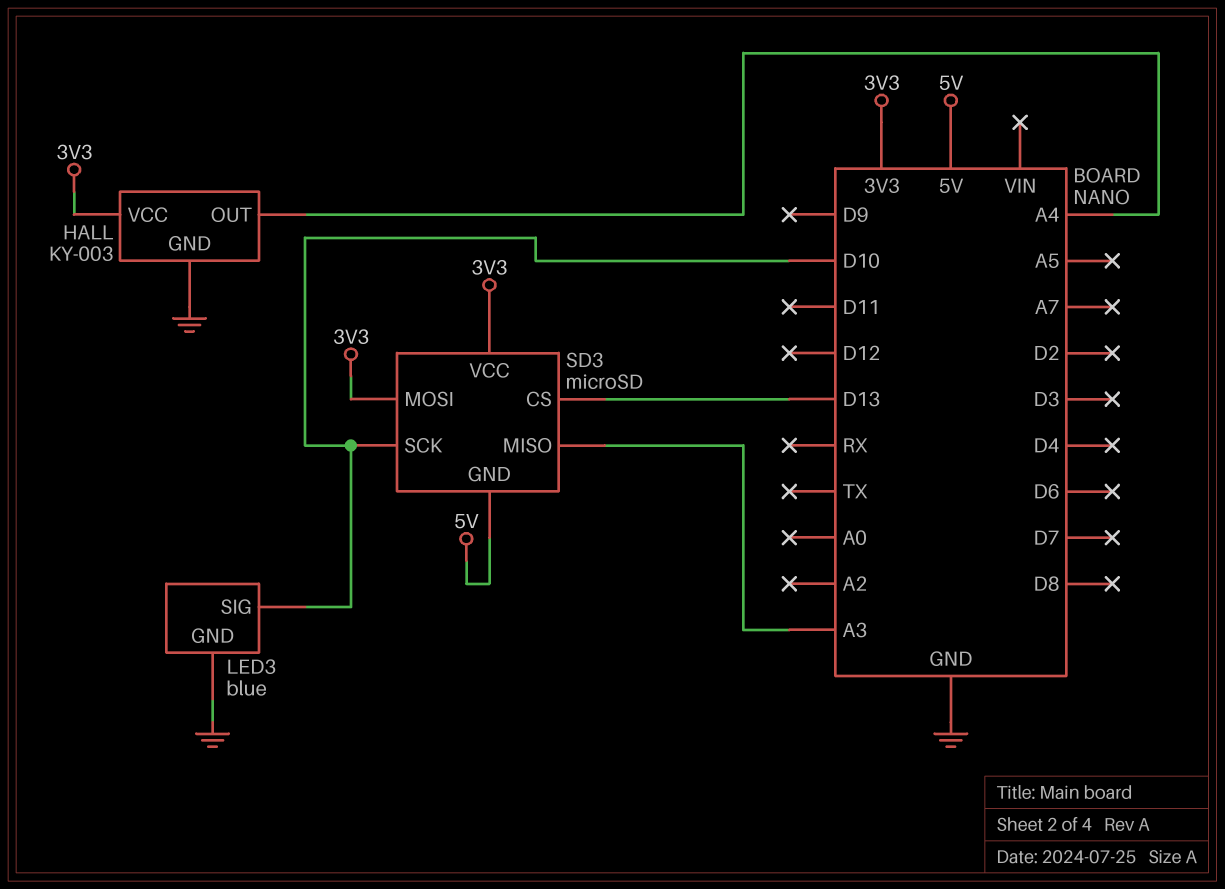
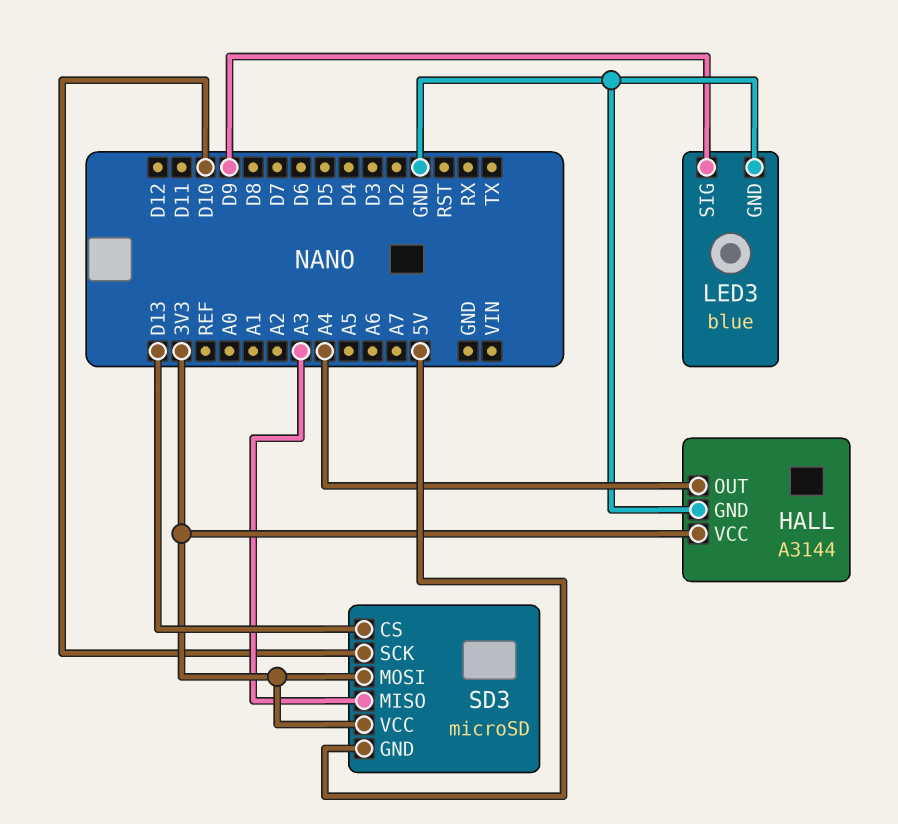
HALL: KY-003 -> A3144
LED3 pin SIG: D10 -> D9

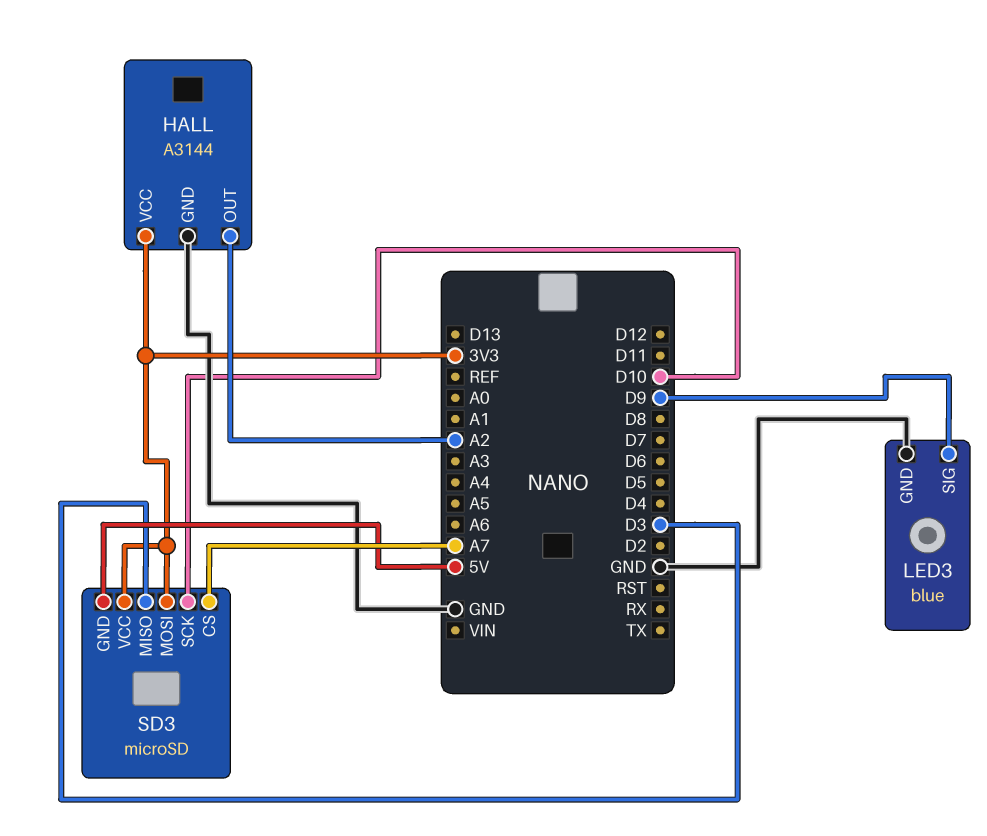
HALL pin OUT: A4 -> A2
SD3 pin CS: D13 -> A7
SD3 pin MISO: A3 -> D3

